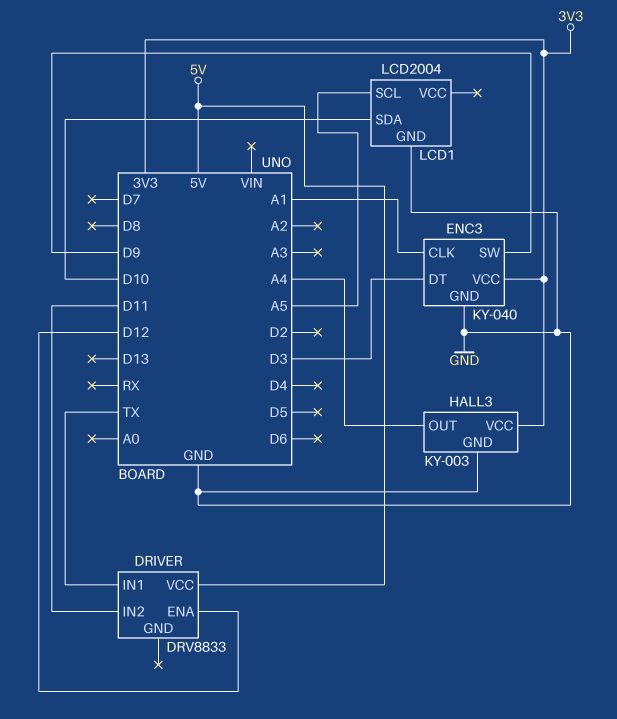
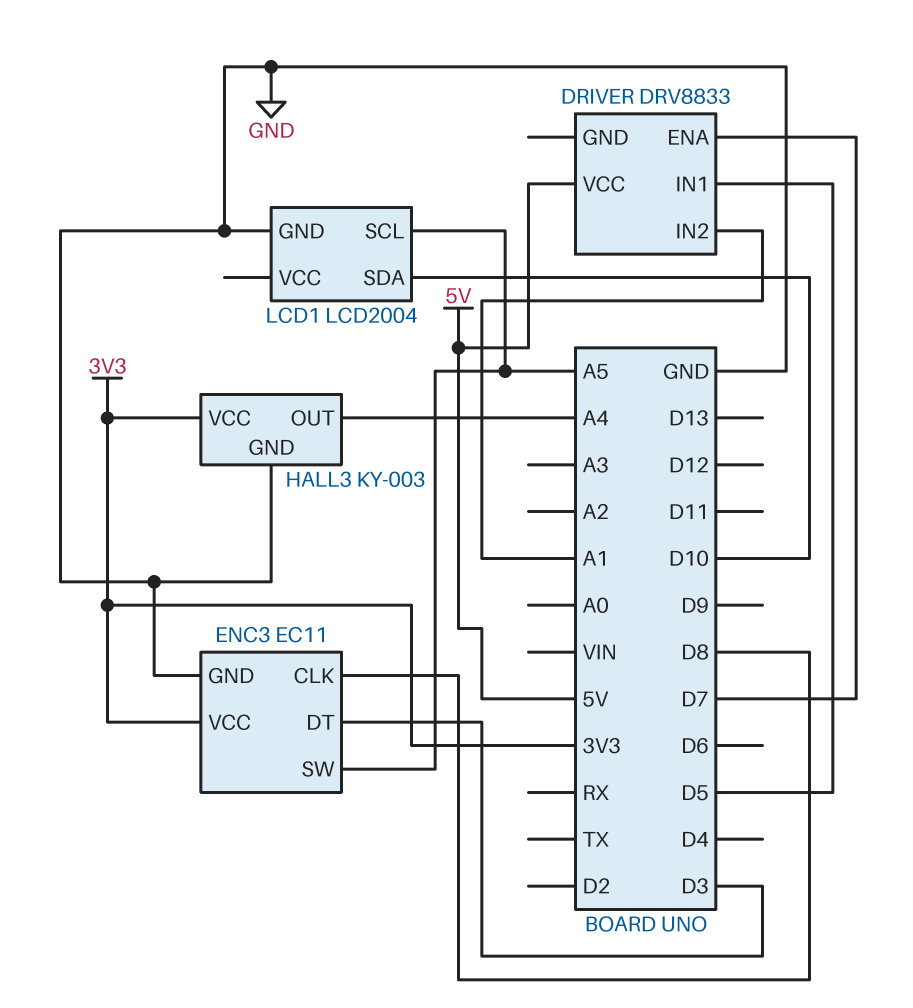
DRIVER pin ENA: D12 -> D7
DRIVER pin IN1: TX -> D5
DRIVER pin IN2: D11 -> A1
ENC3: KY-040 -> EC11
ENC3 pin CLK: A1 -> D8
ENC3 pin SW: D9 -> A5

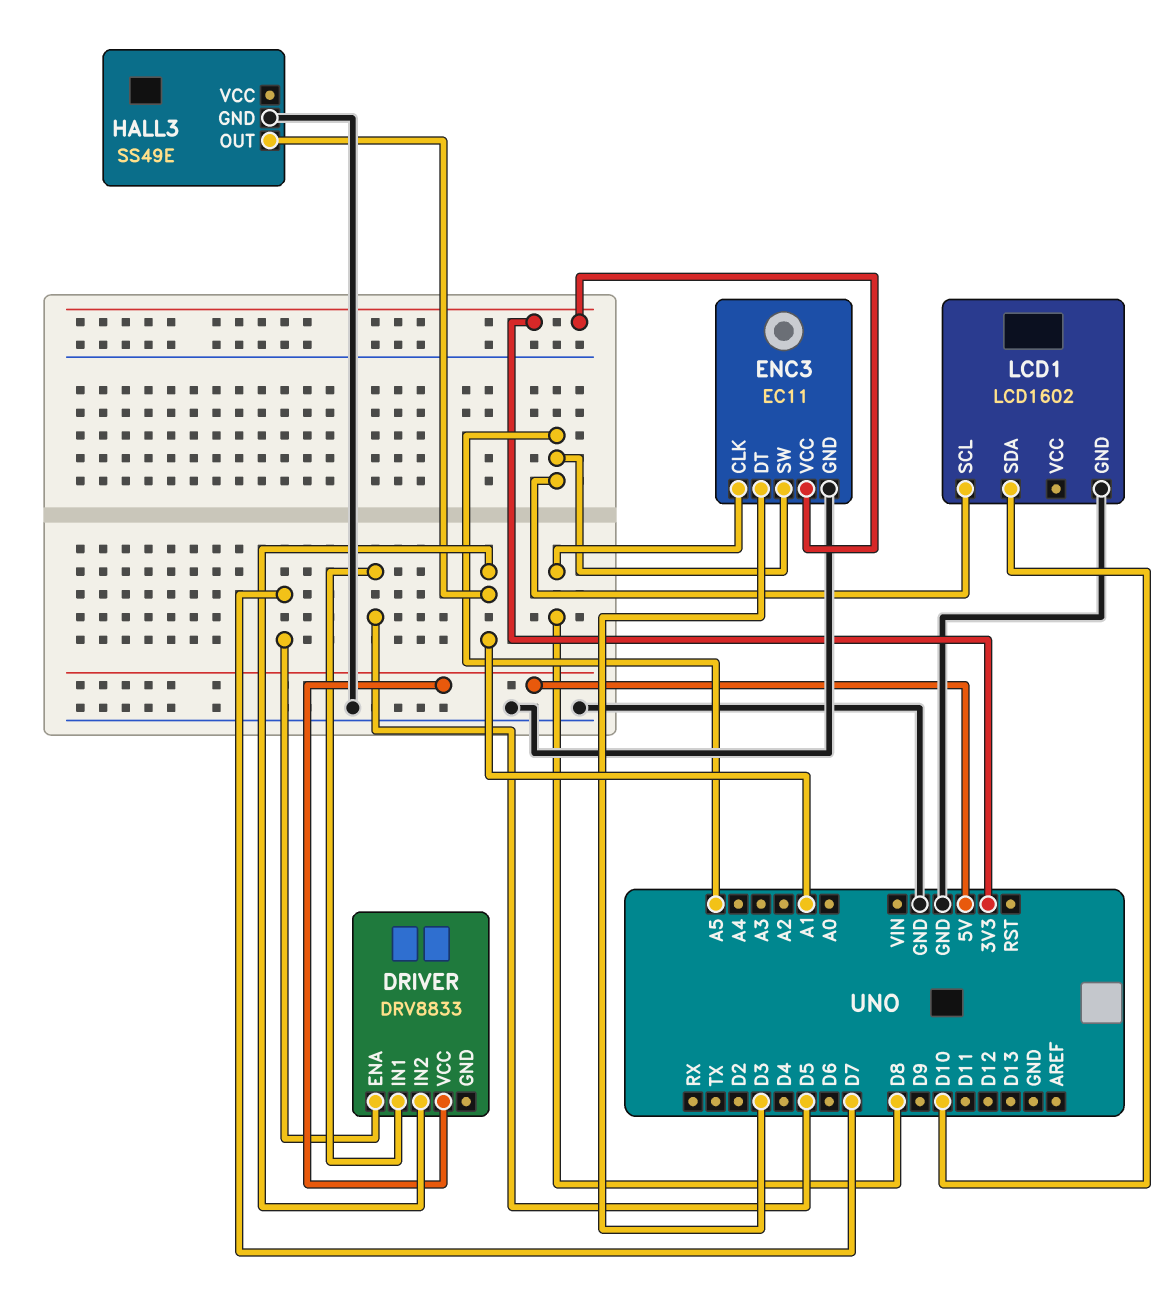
HALL3: KY-003 -> SS49E
HALL3 pin OUT: A4 -> A1
HALL3 pin VCC: 3V3 -> none
LCD1: LCD2004 -> LCD1602

